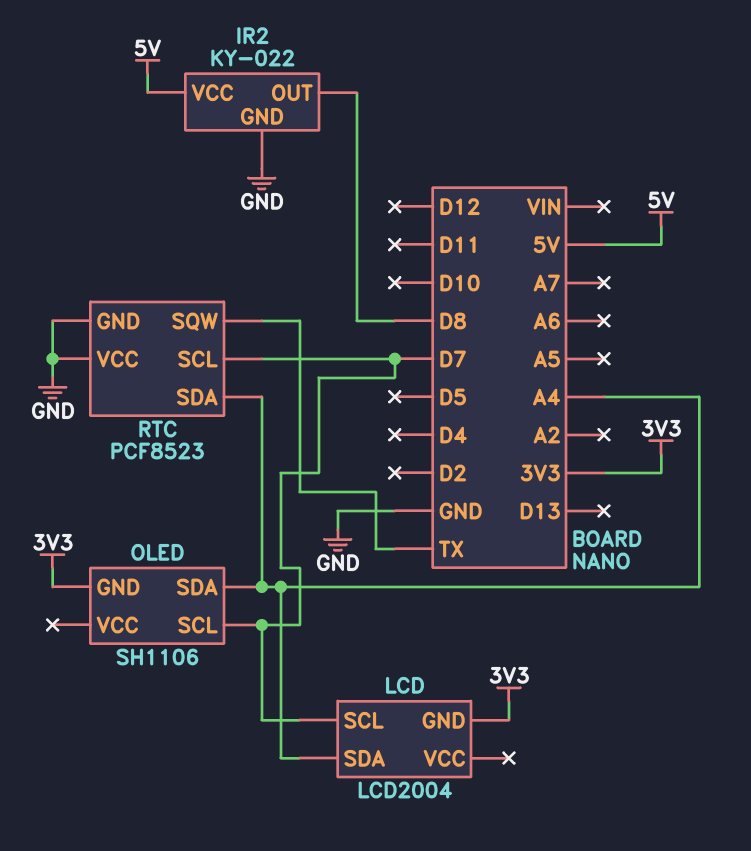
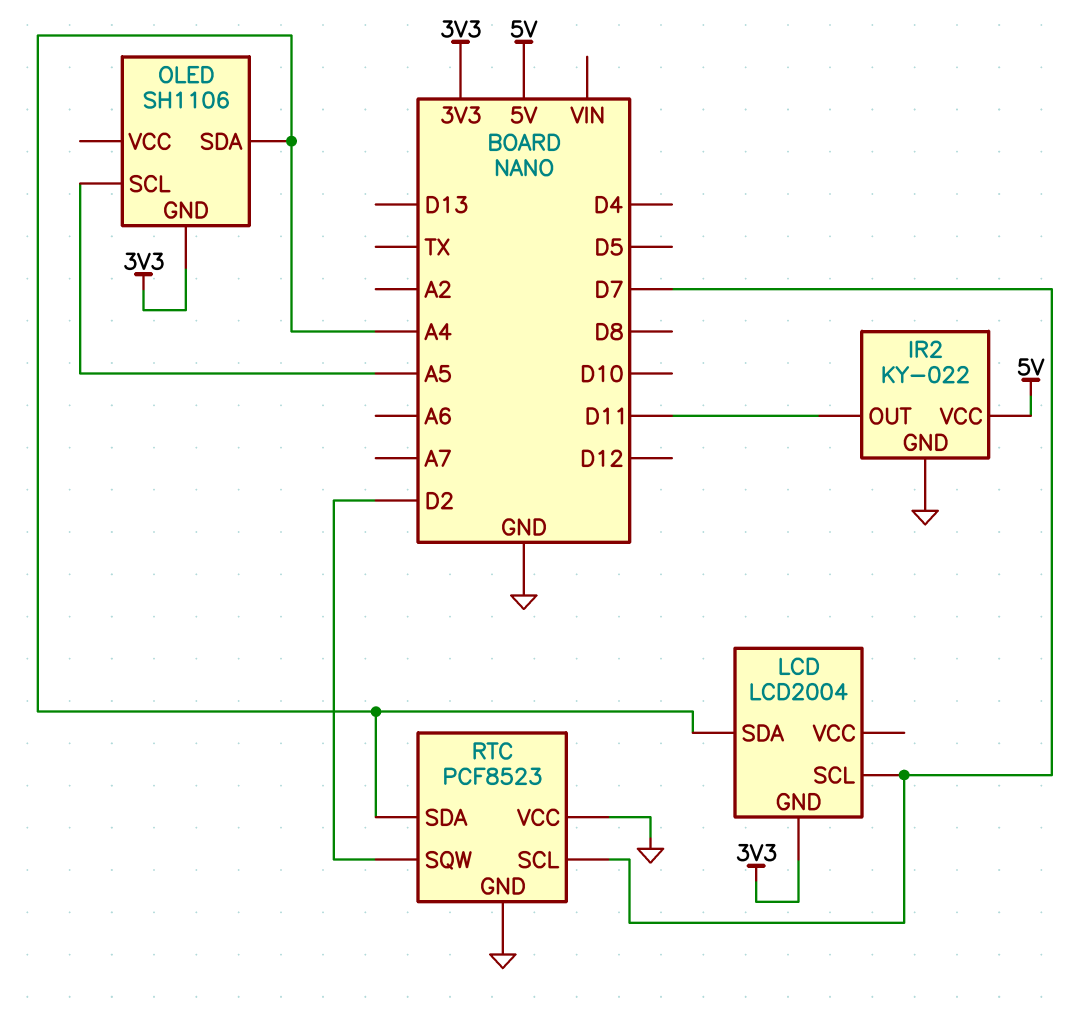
IR2 pin OUT: D8 -> D11
OLED pin SCL: D7 -> A5
RTC pin SQW: TX -> D2

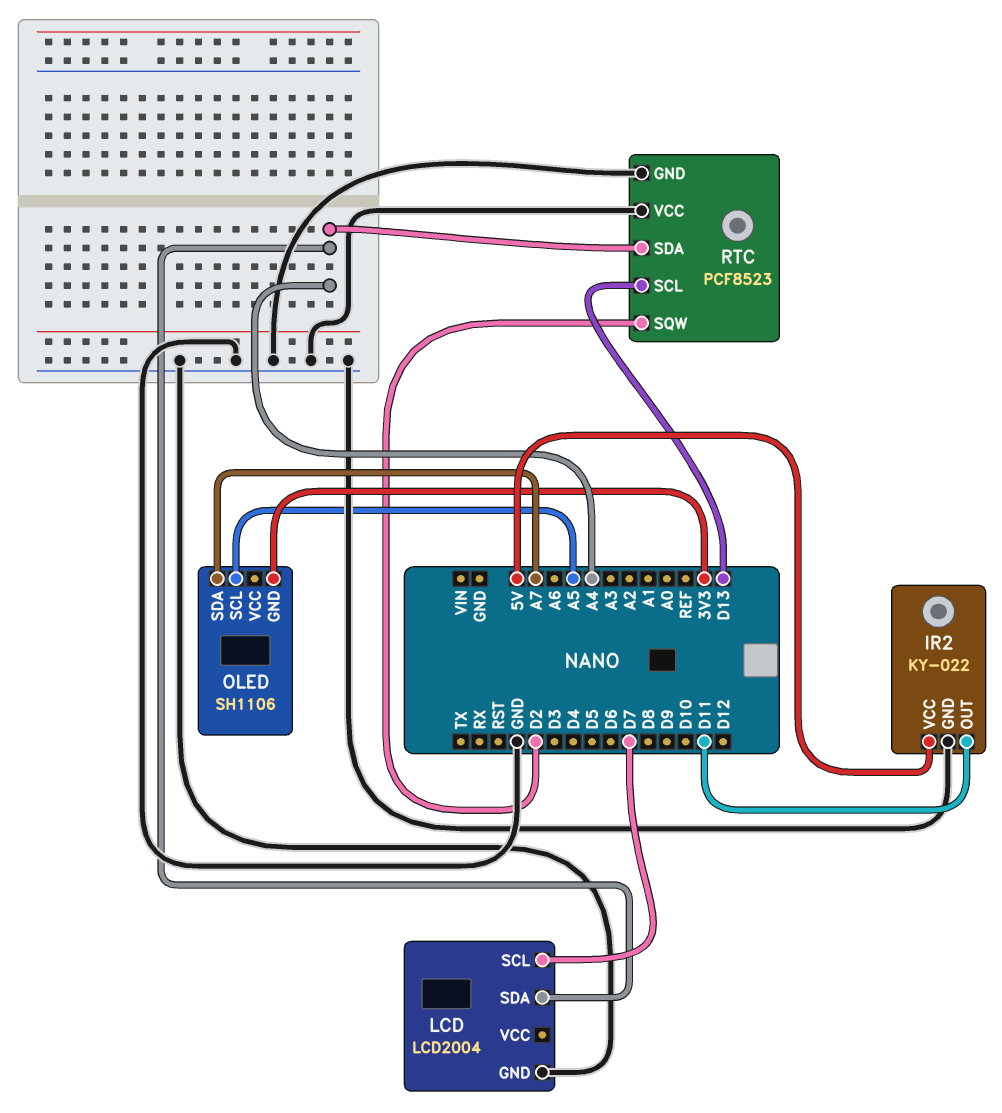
LCD pin GND: 3V3 -> GND
OLED pin SDA: A4 -> A7
RTC pin SCL: D7 -> D13

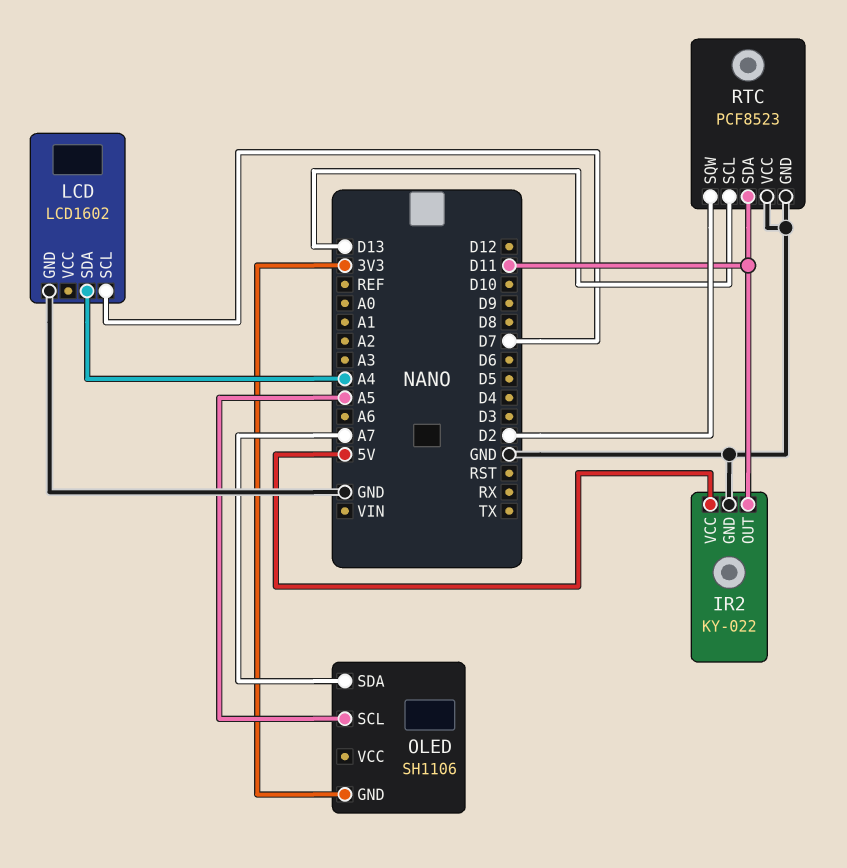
LCD: LCD2004 -> LCD1602
RTC pin SDA: A4 -> D11

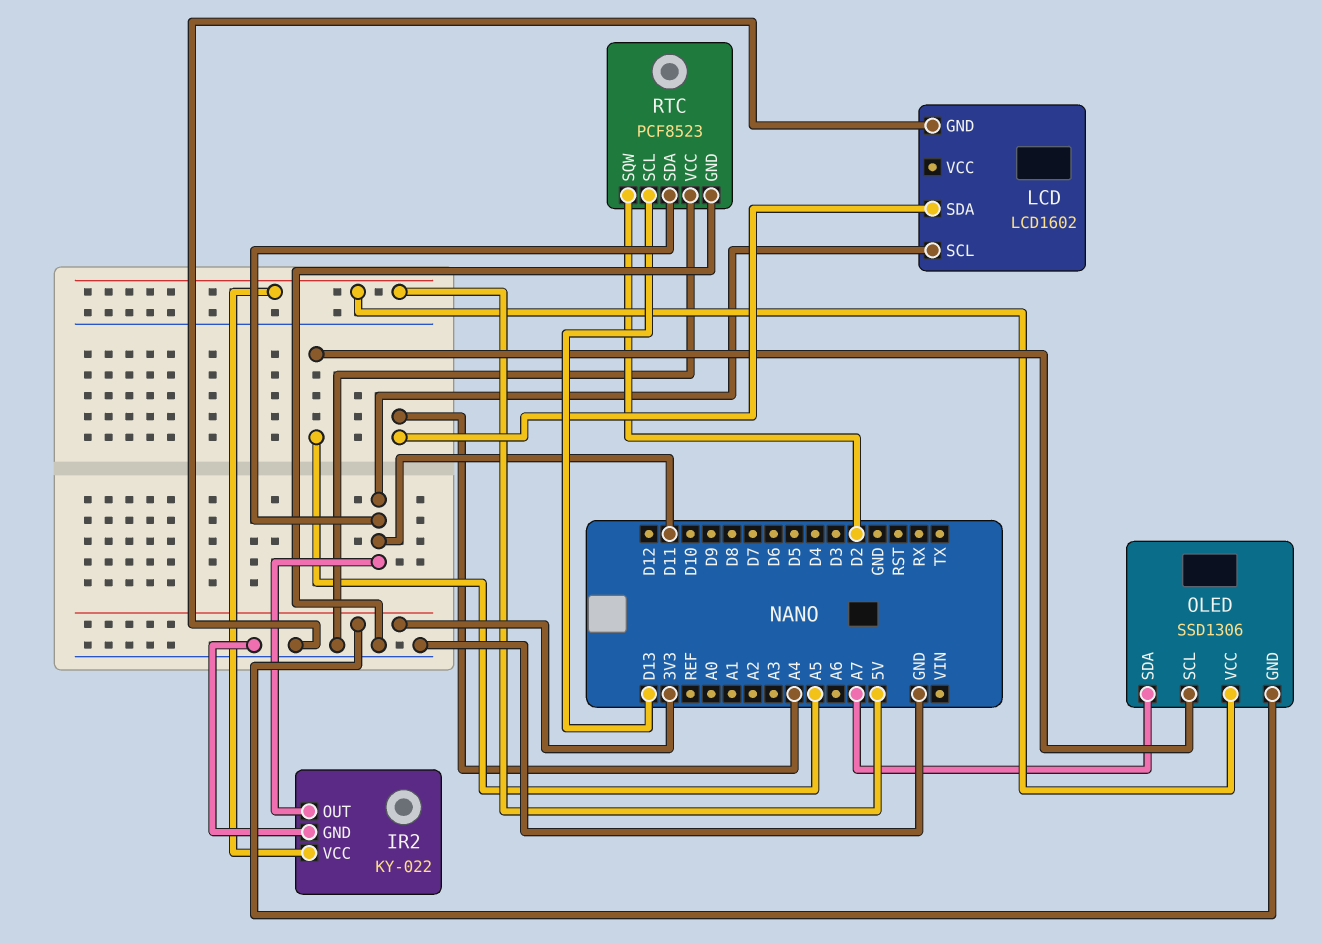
LCD pin SCL: D7 -> D11
OLED: SH1106 -> SSD1306
OLED pin VCC: none -> 5V

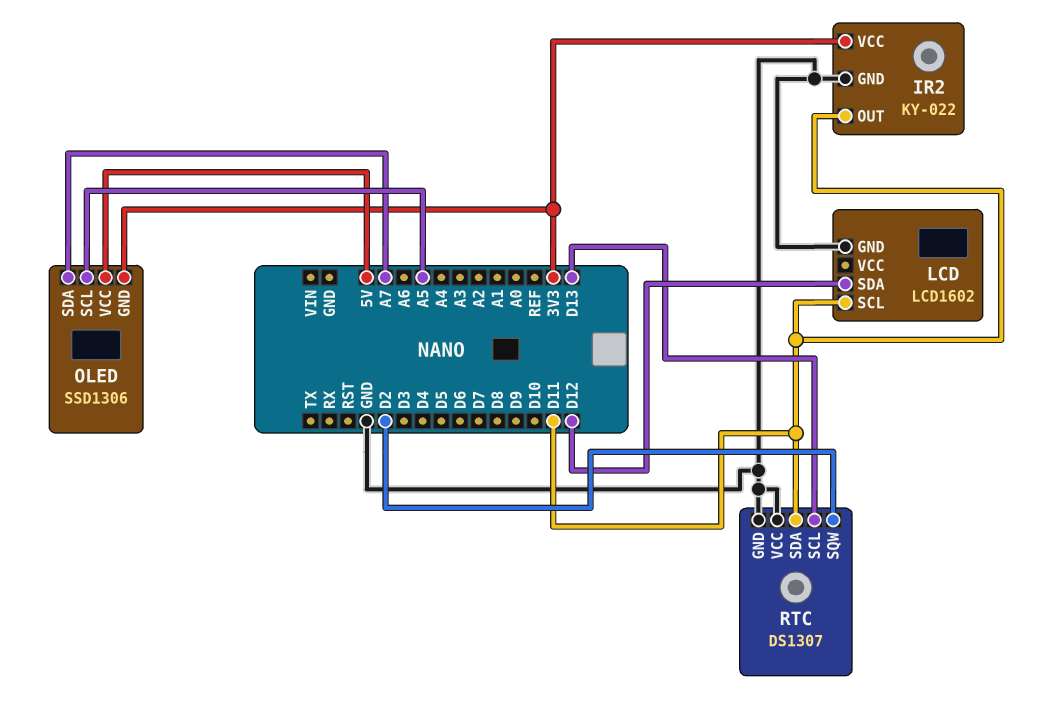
IR2 pin VCC: 5V -> 3V3
LCD pin SDA: A4 -> D12
RTC: PCF8523 -> DS1307

